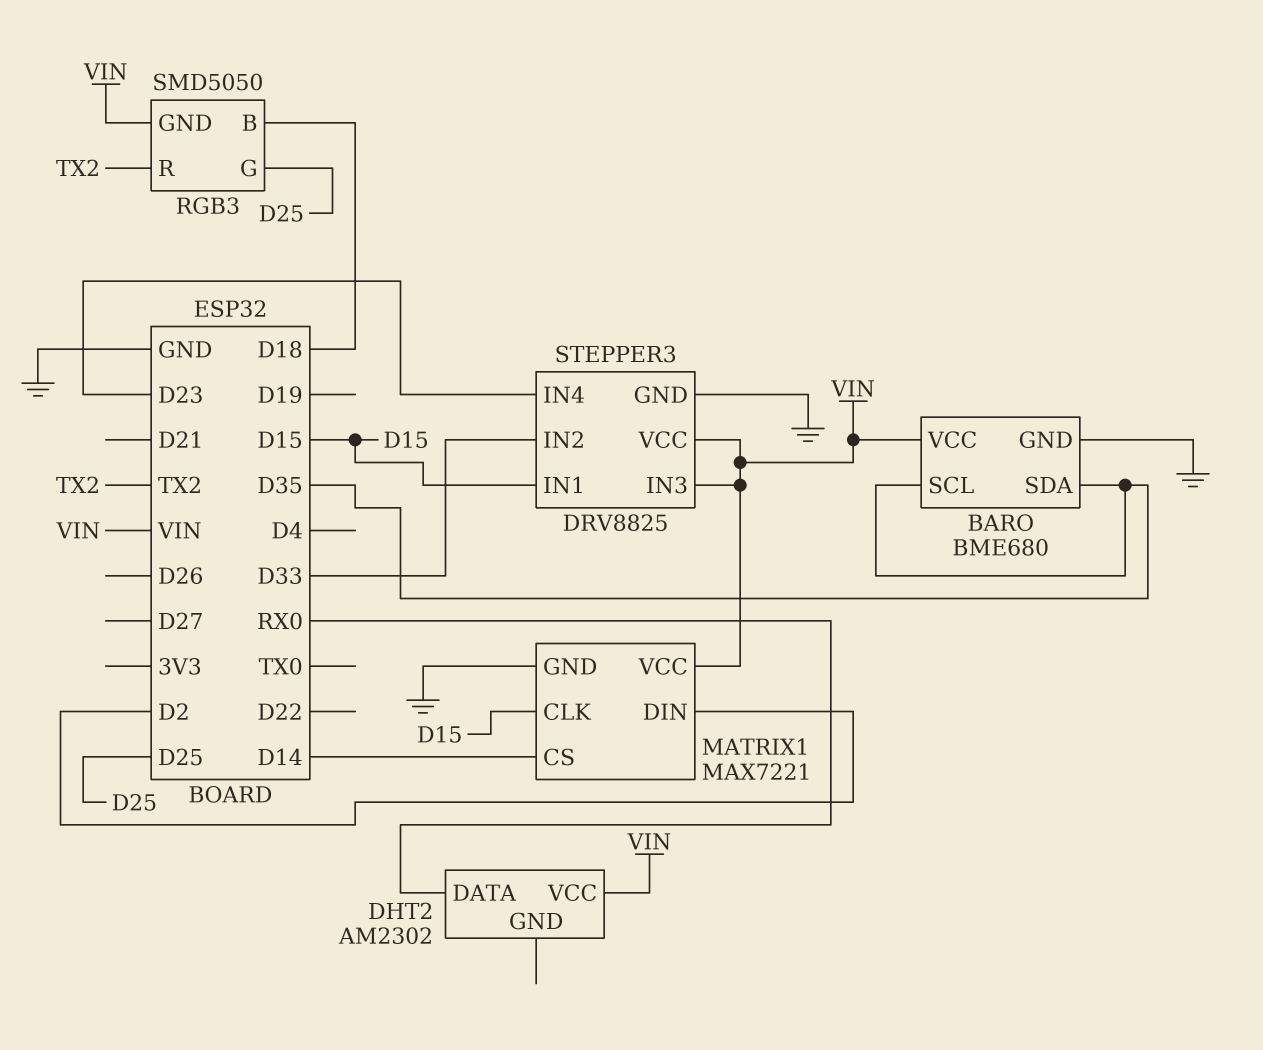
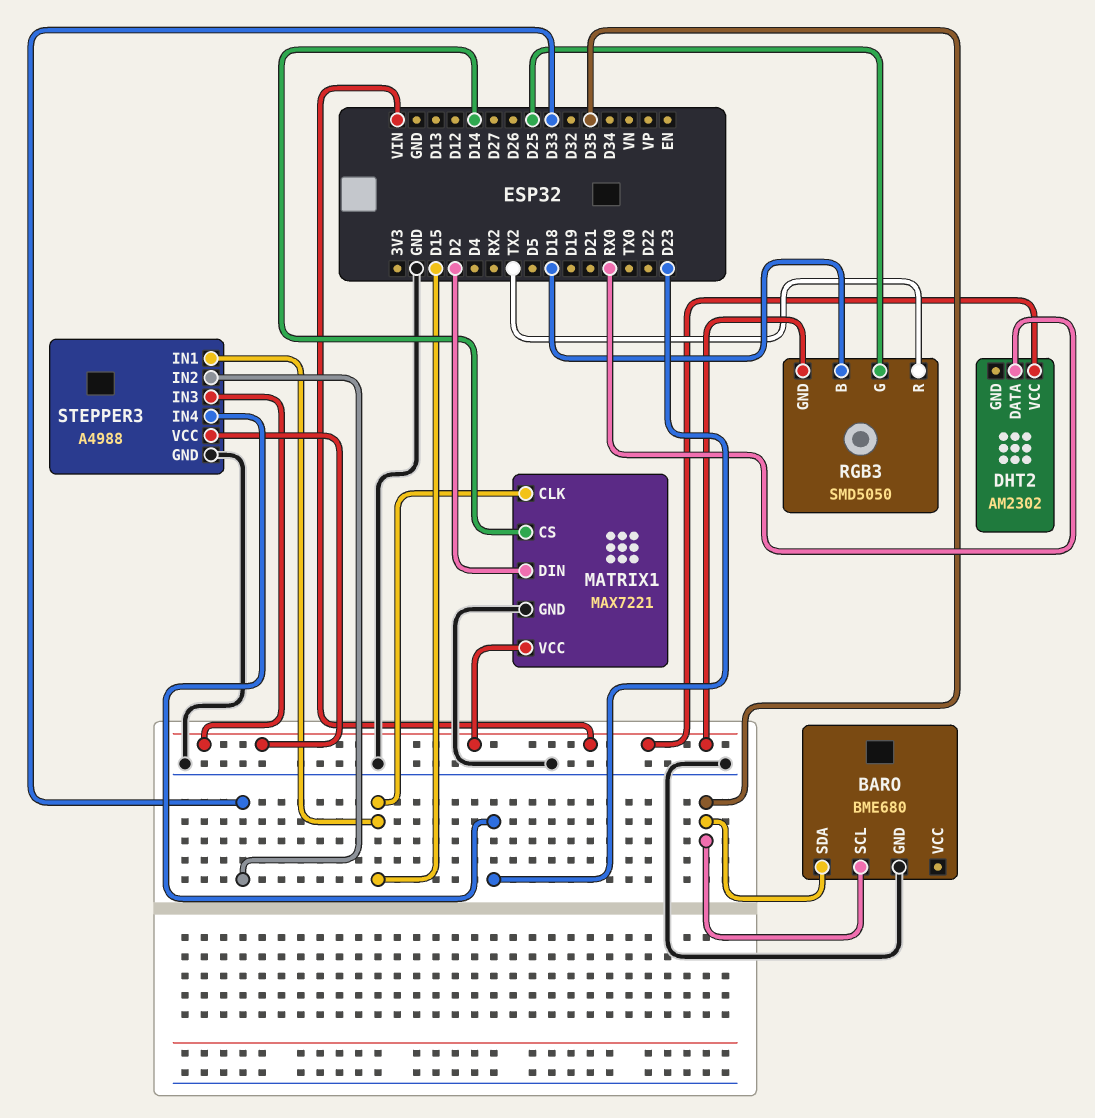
BARO pin VCC: VIN -> none
STEPPER3: DRV8825 -> A4988

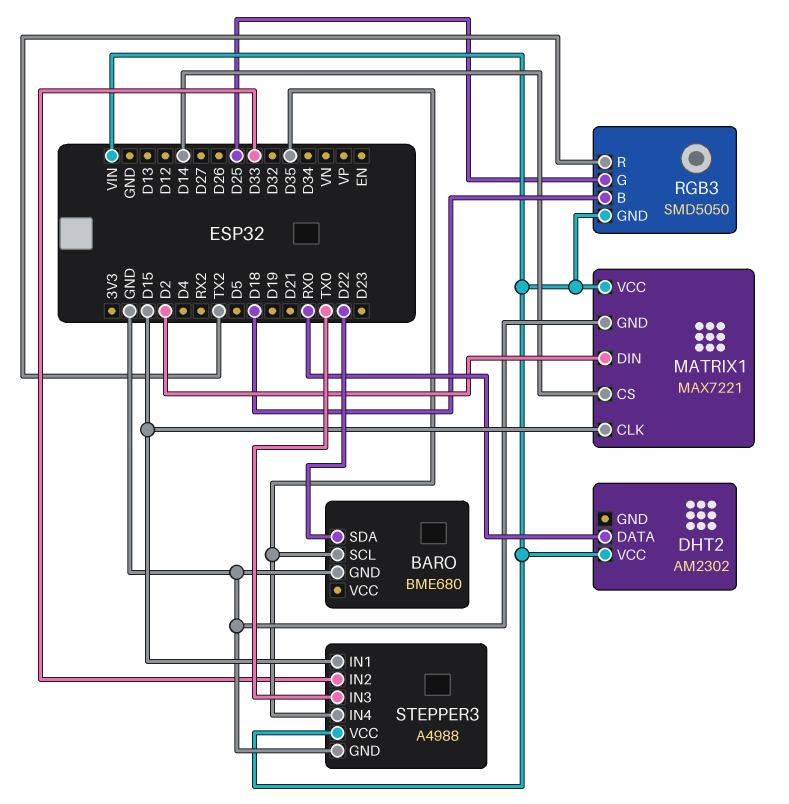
BARO pin SDA: D35 -> D22
STEPPER3 pin IN3: VIN -> TX0
STEPPER3 pin IN4: D23 -> D35

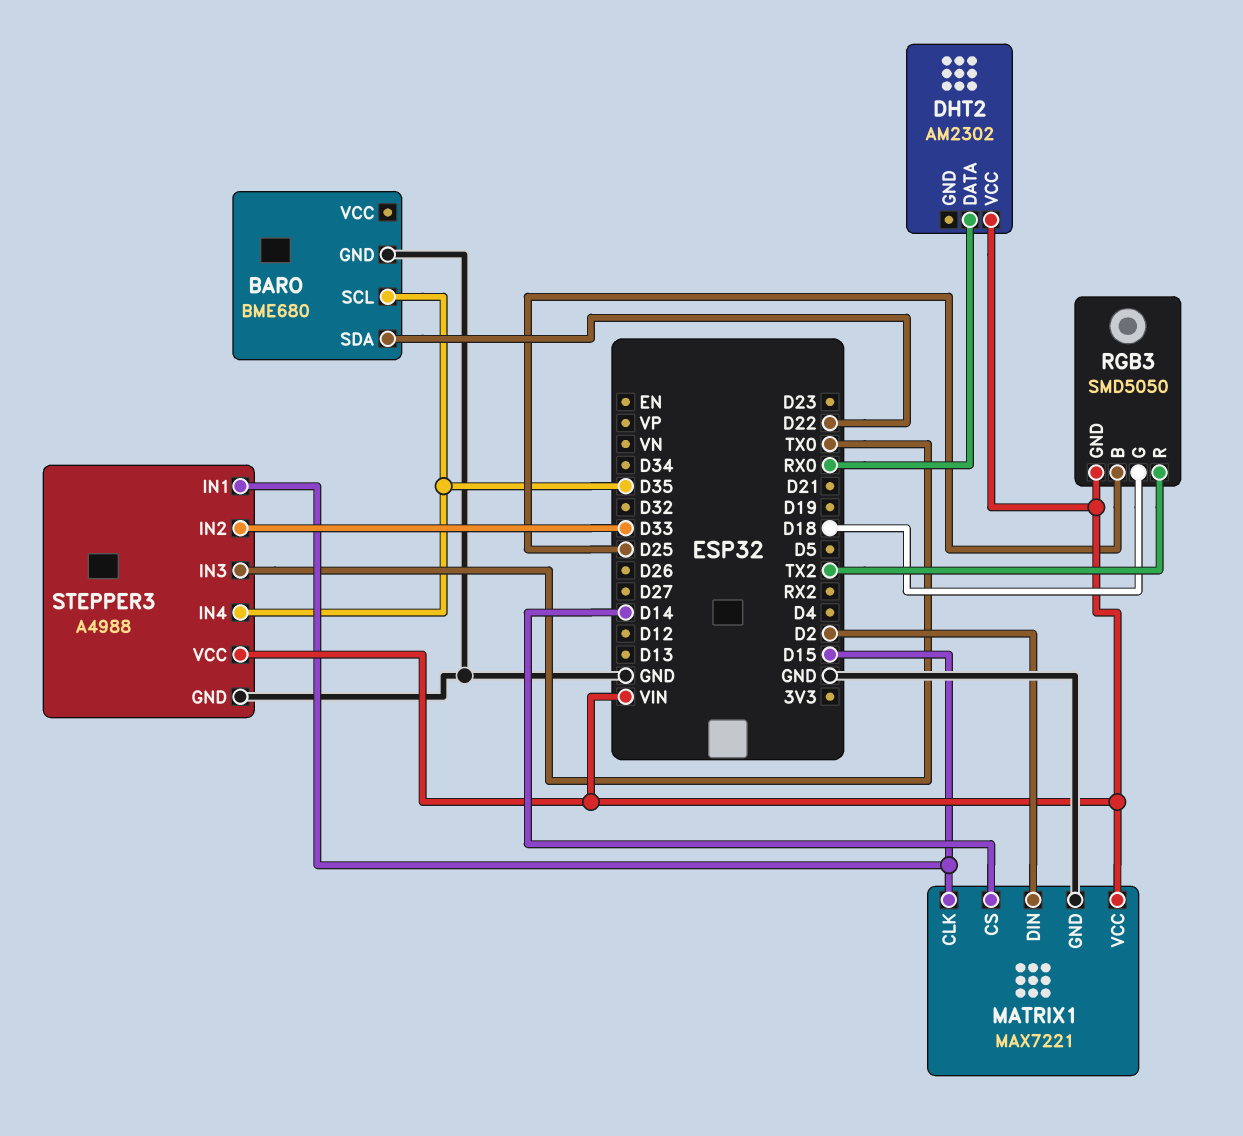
RGB3 pin B: D18 -> D25
RGB3 pin G: D25 -> D18

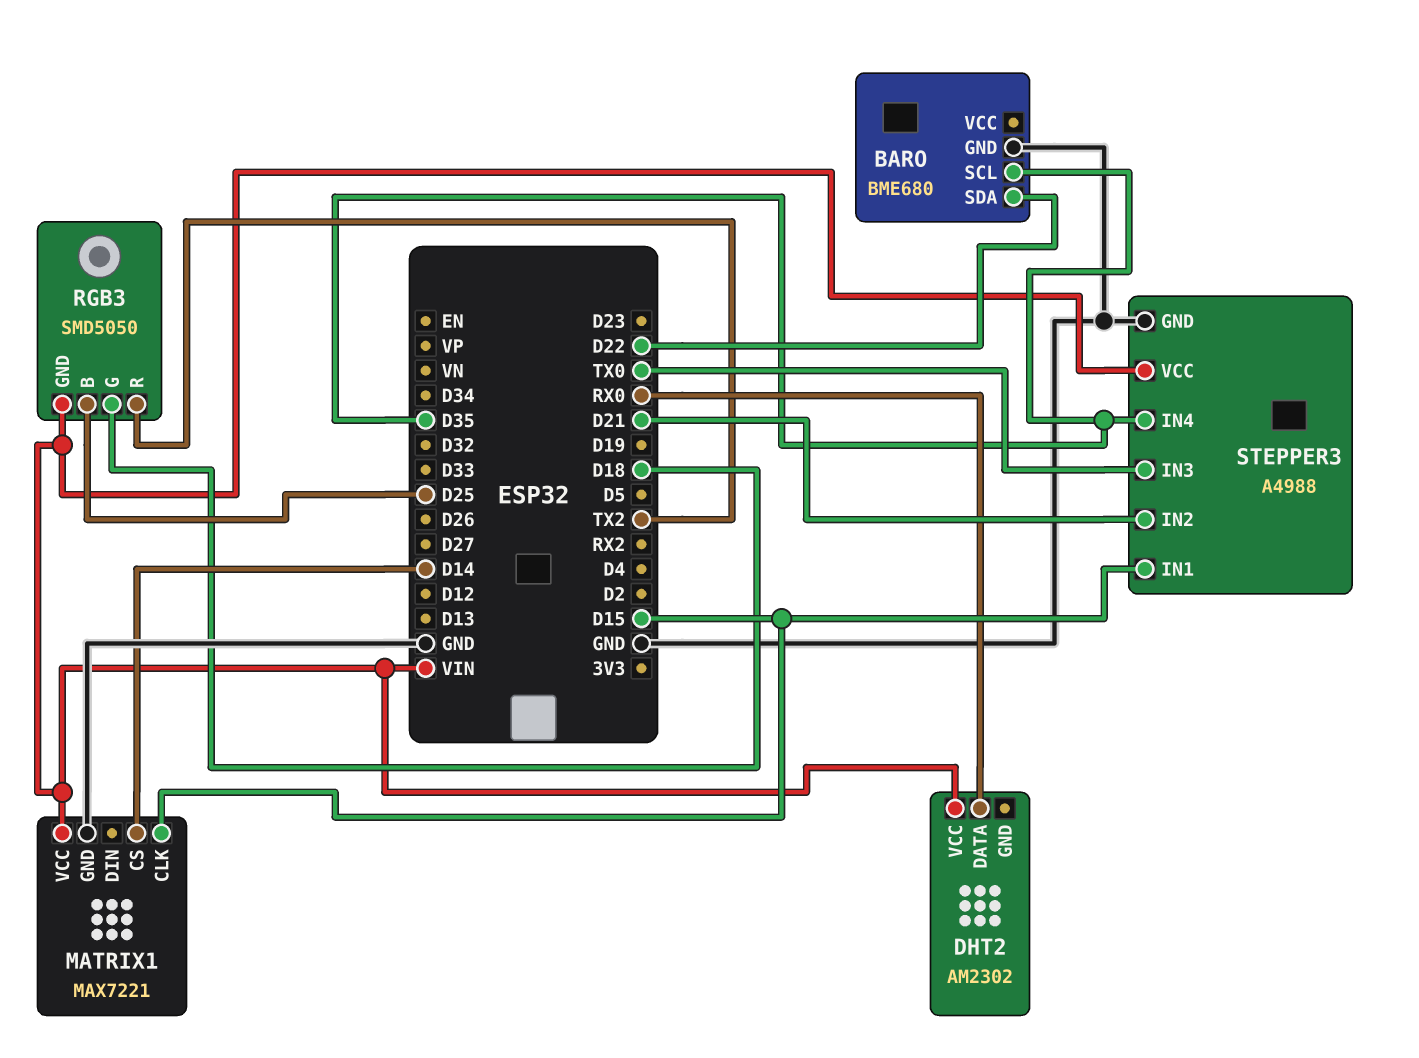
MATRIX1 pin DIN: D2 -> none
STEPPER3 pin IN2: D33 -> D21

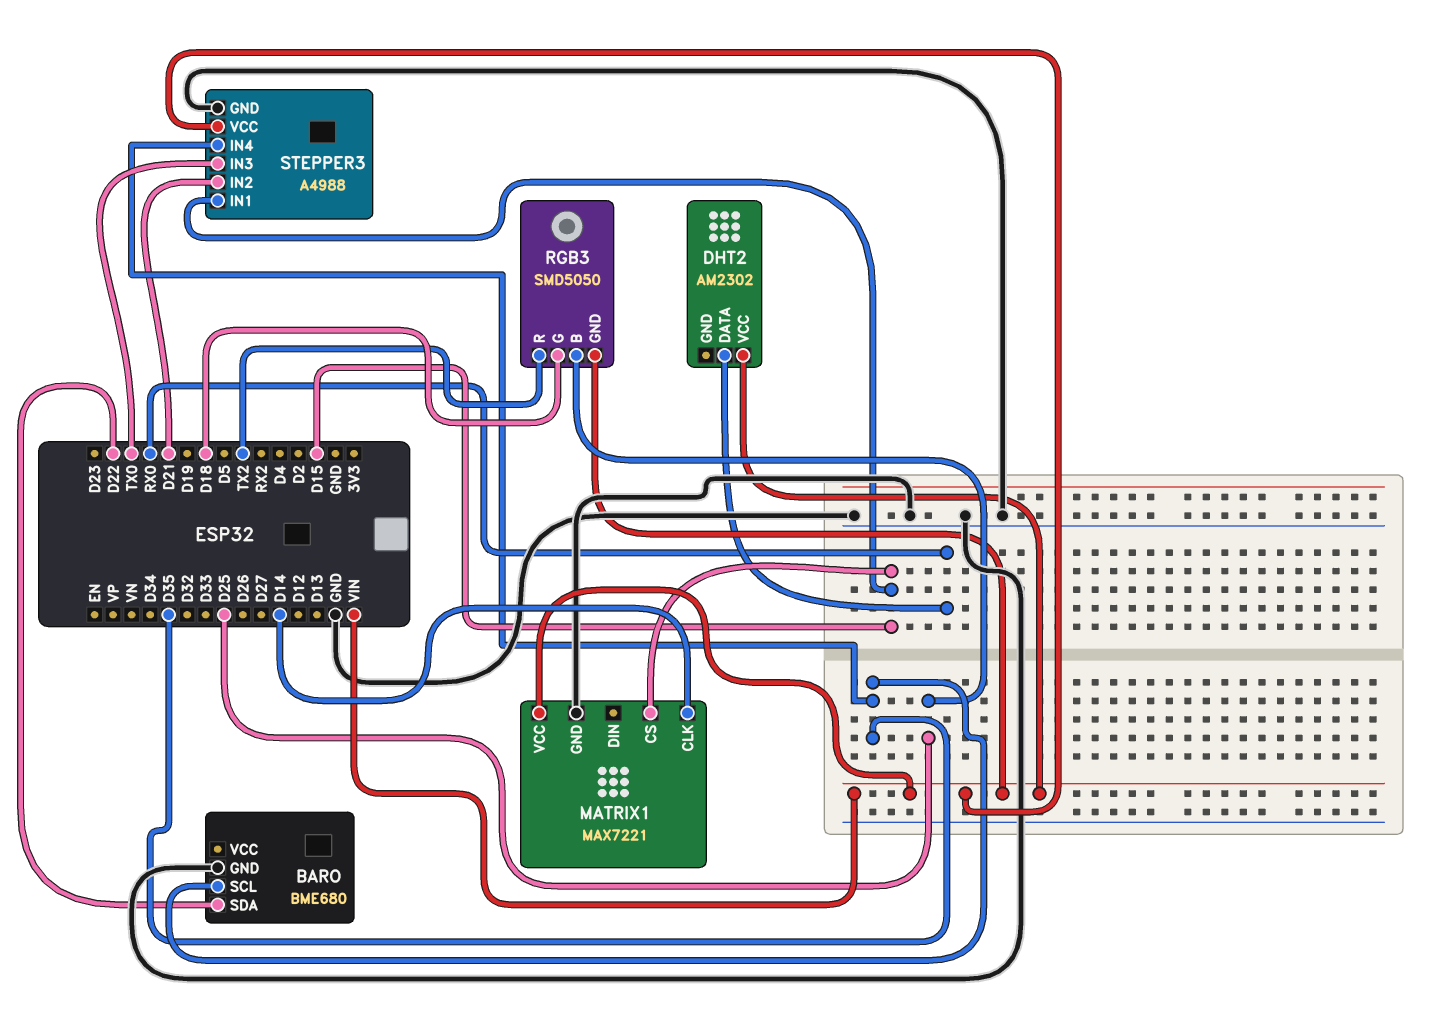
MATRIX1 pin CLK: D15 -> D14
MATRIX1 pin CS: D14 -> D15

